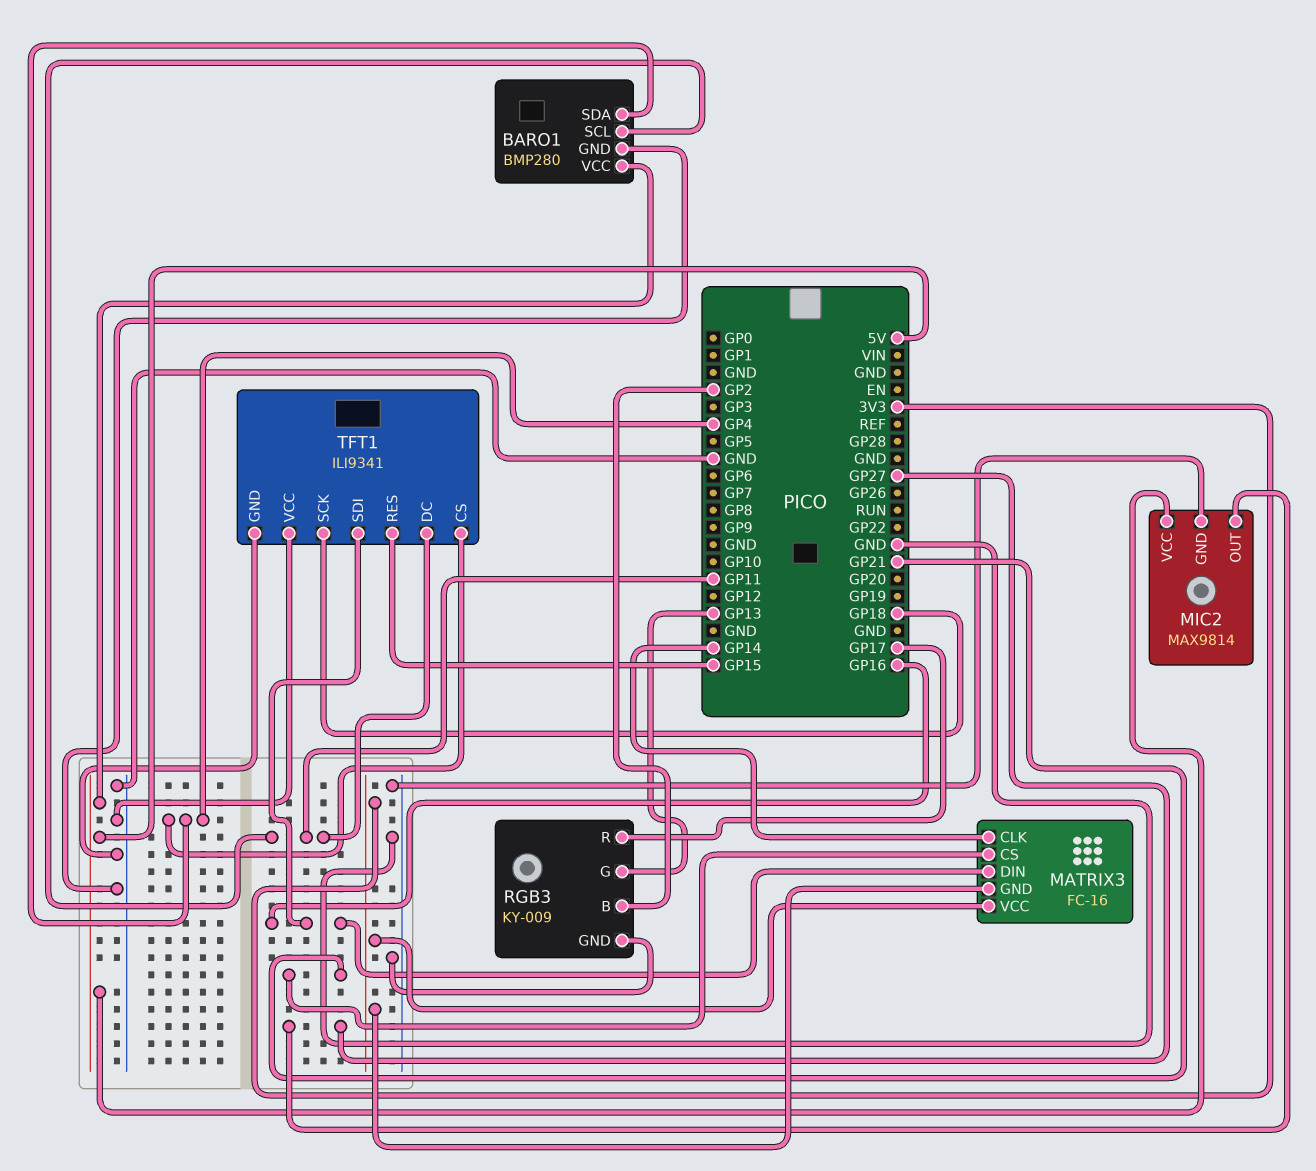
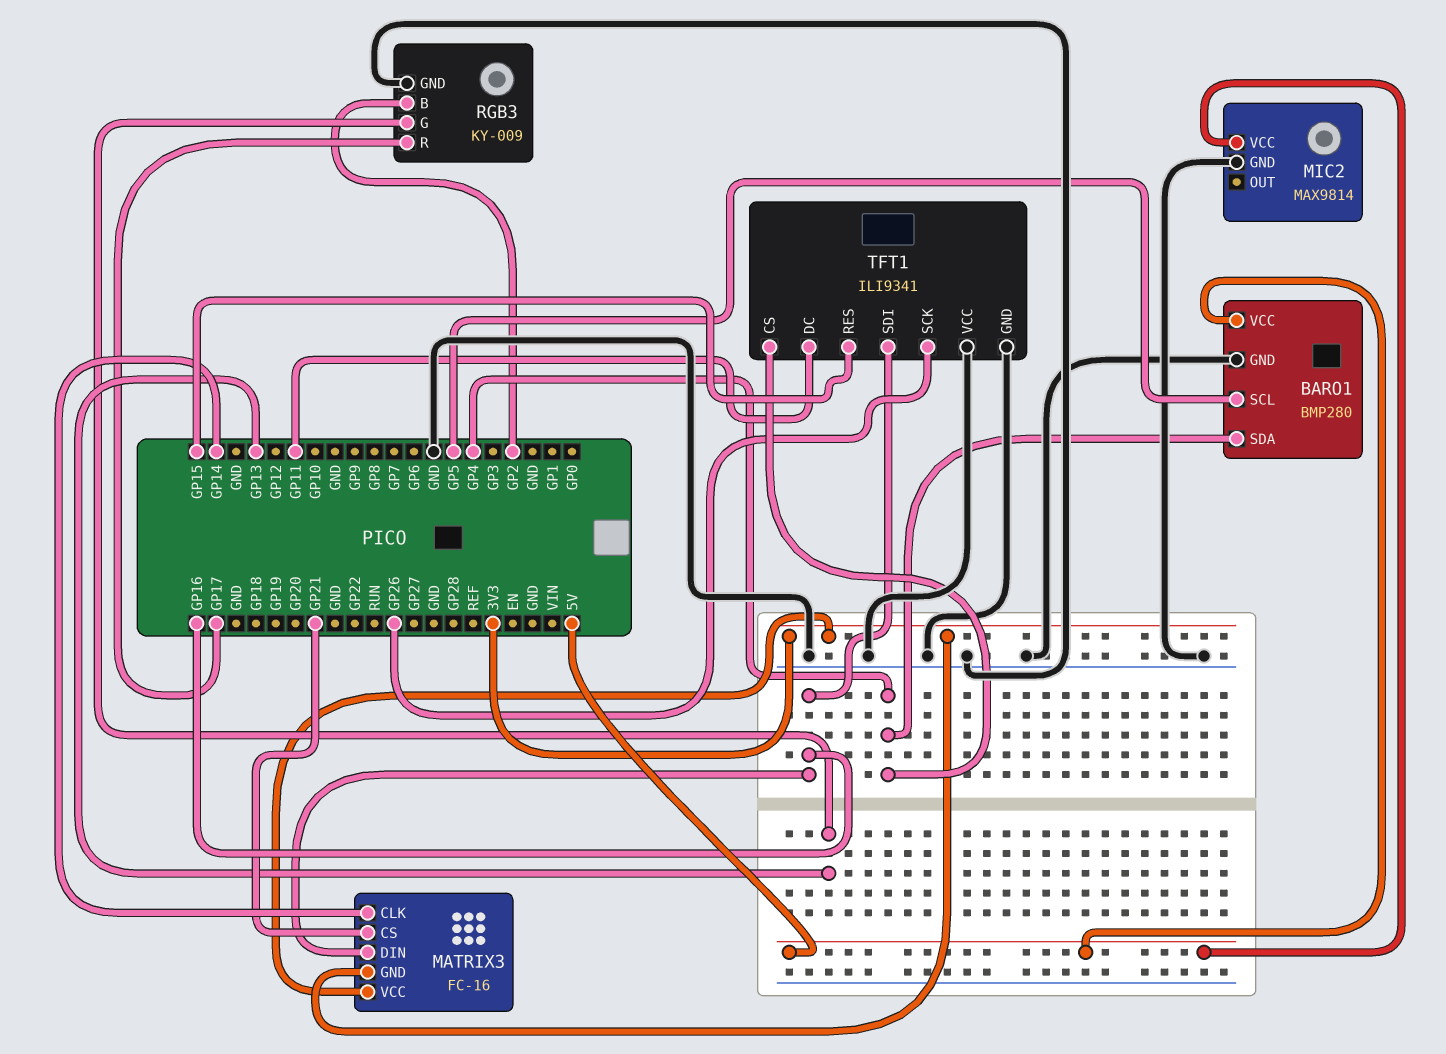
BARO1 pin SCL: GP11 -> GP5
MIC2 pin OUT: GP27 -> none
TFT1 pin SCK: GP18 -> GP26

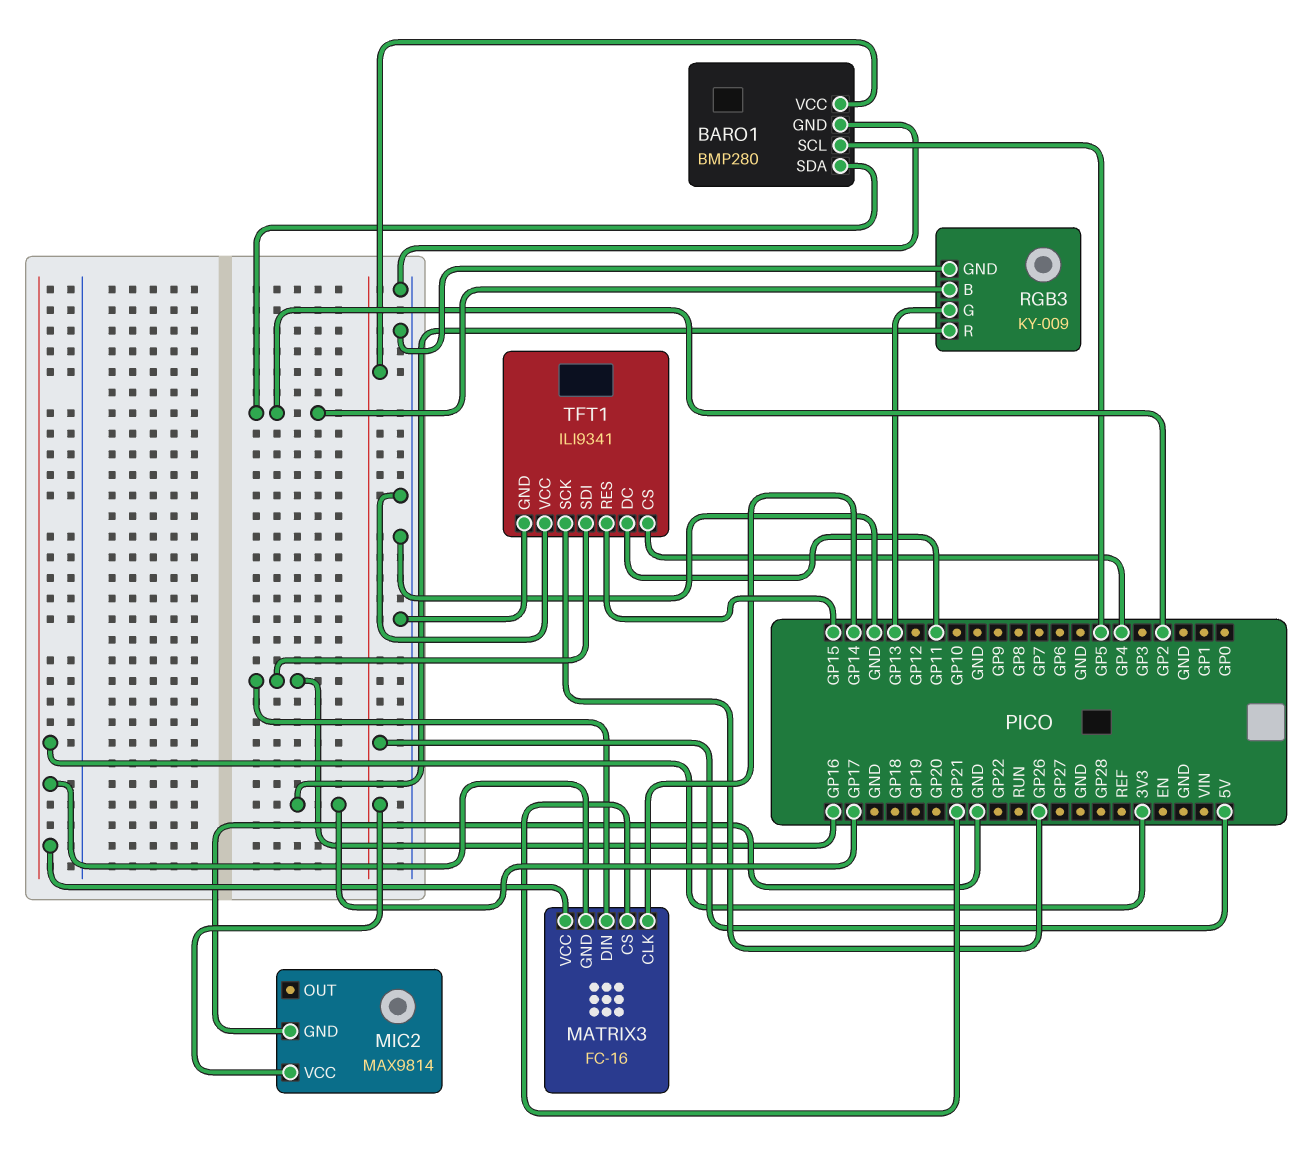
BARO1 pin SDA: GP4 -> GP2

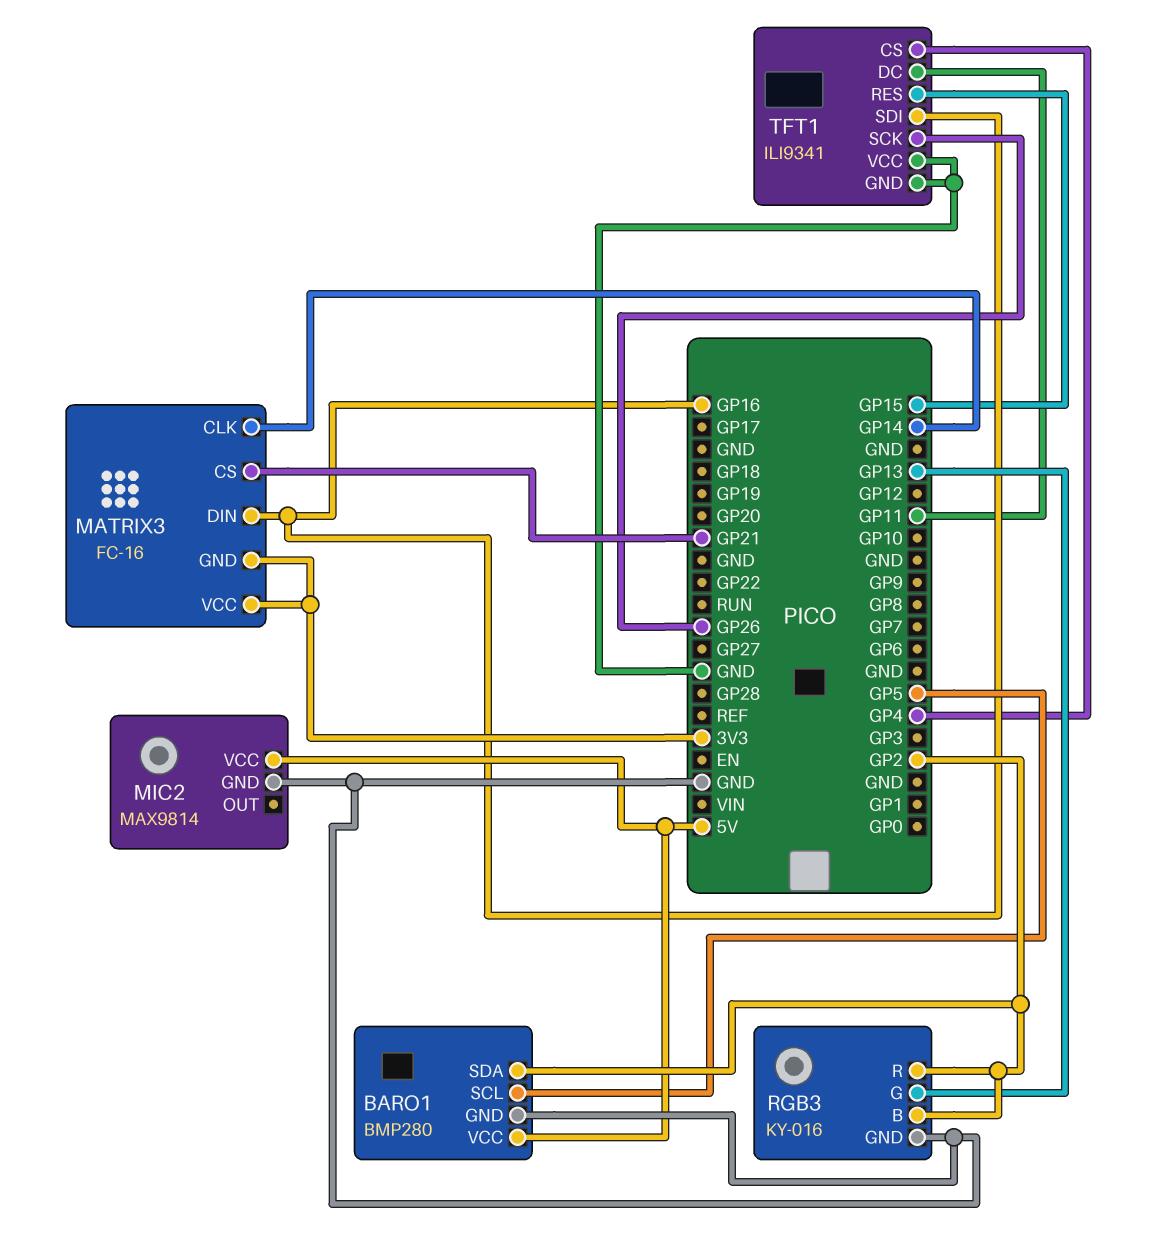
RGB3: KY-009 -> KY-016
RGB3 pin R: GP17 -> GP2

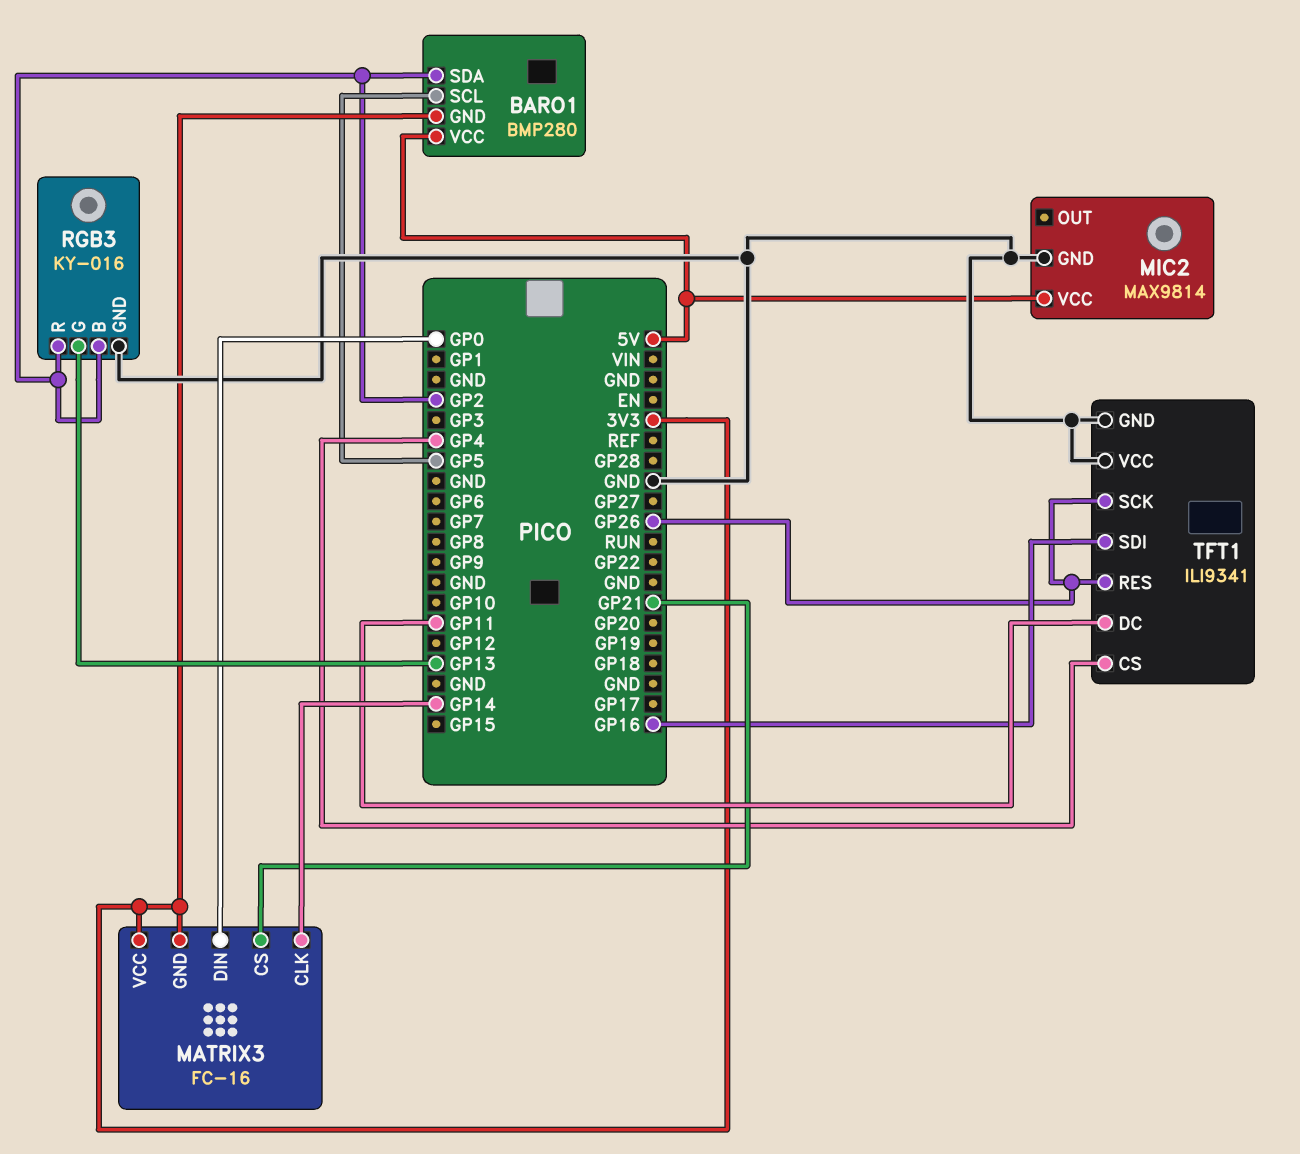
BARO1 pin GND: GND -> 3V3
MATRIX3 pin DIN: GP16 -> GP0
TFT1 pin RES: GP15 -> GP26

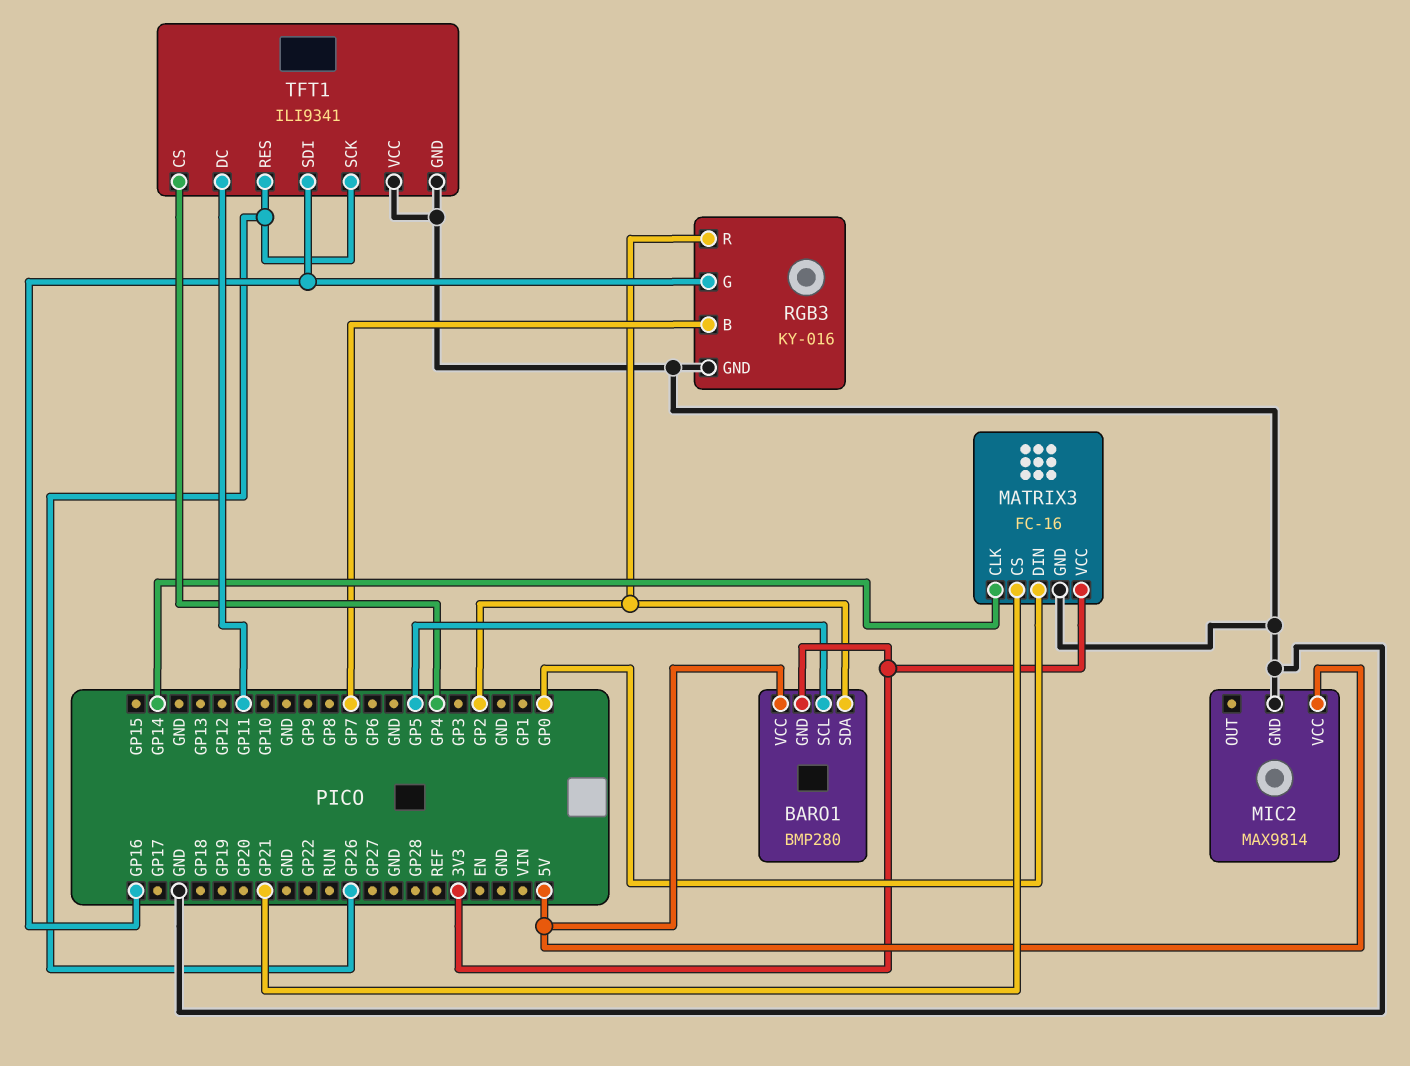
MATRIX3 pin GND: 3V3 -> GND
RGB3 pin B: GP2 -> GP7
RGB3 pin G: GP13 -> GP16

